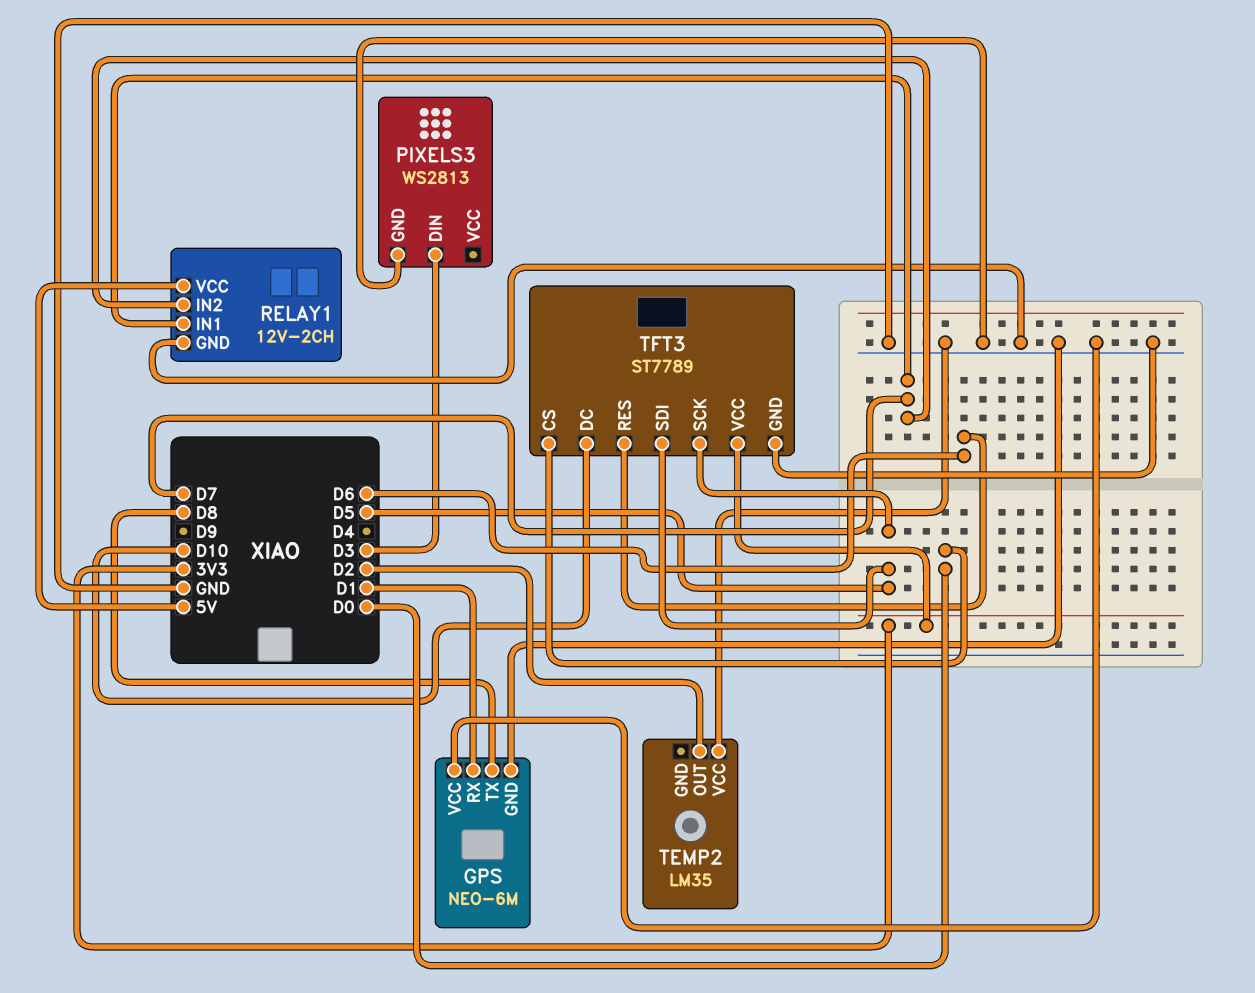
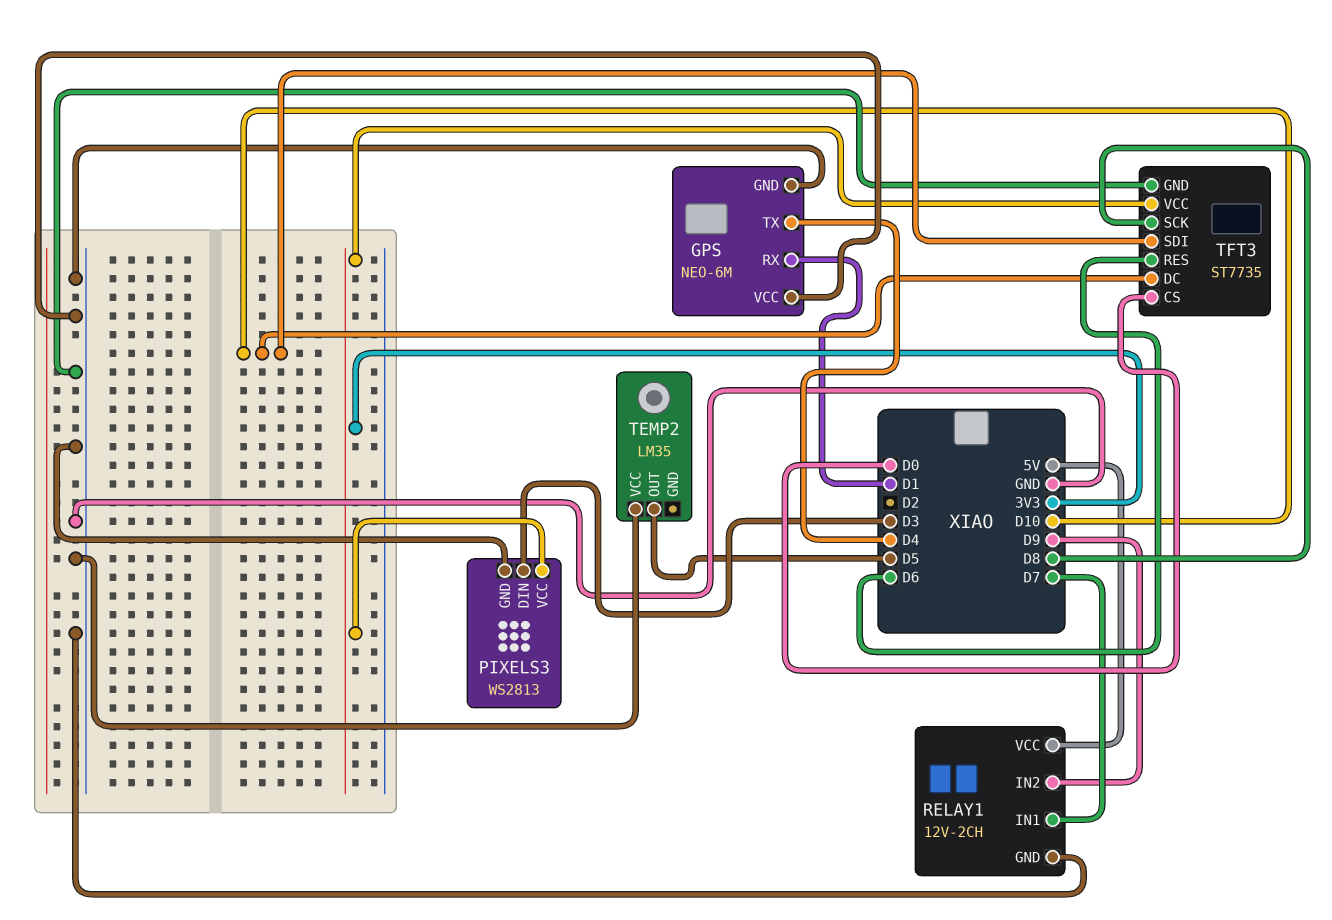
GPS pin TX: D8 -> D4
PIXELS3 pin VCC: none -> 3V3
RELAY1 pin IN2: D7 -> D9
TEMP2 pin OUT: D2 -> D5
TFT3: ST7789 -> ST7735
TFT3 pin SCK: D5 -> D8
TFT3 pin SDI: D5 -> D10

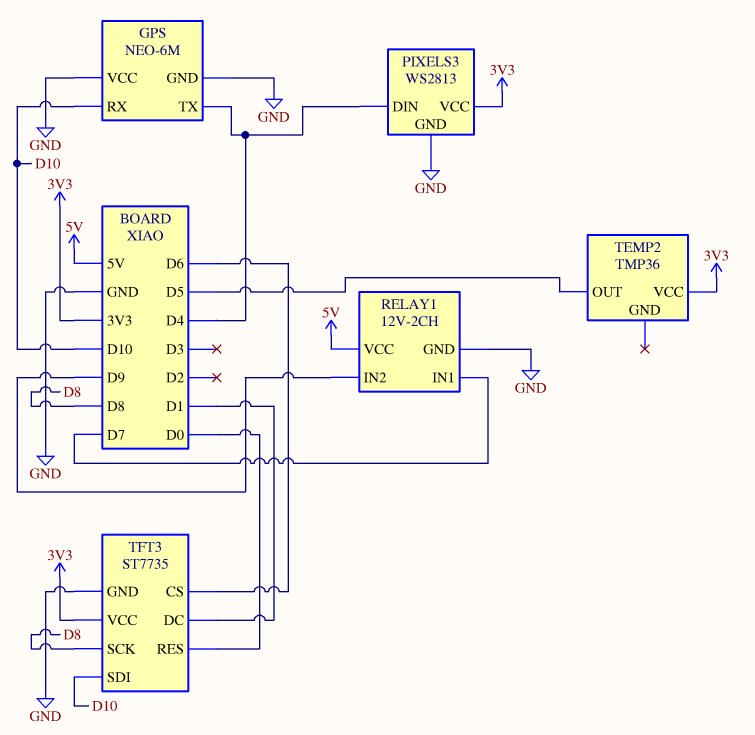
GPS pin RX: D1 -> D10
PIXELS3 pin DIN: D3 -> D4
TEMP2: LM35 -> TMP36
TEMP2 pin VCC: GND -> 3V3
TFT3 pin CS: D0 -> D6
TFT3 pin DC: D10 -> D1
TFT3 pin RES: D6 -> D0

